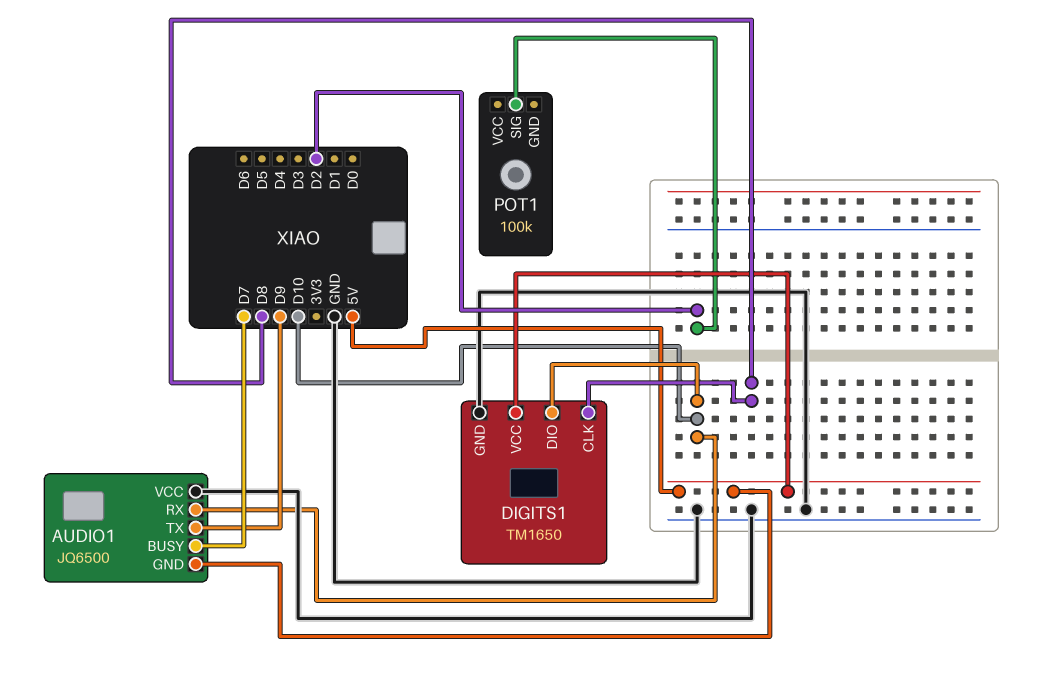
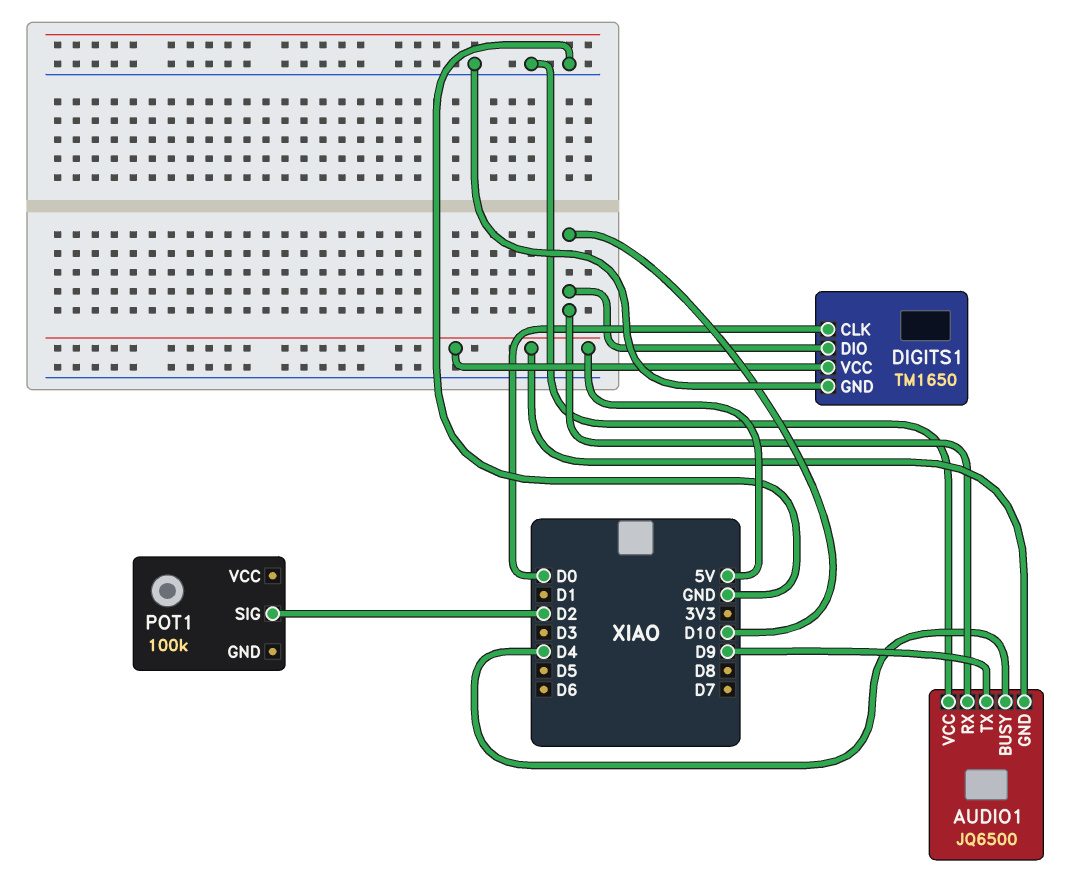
AUDIO1 pin BUSY: D7 -> D4
DIGITS1 pin CLK: D8 -> D0

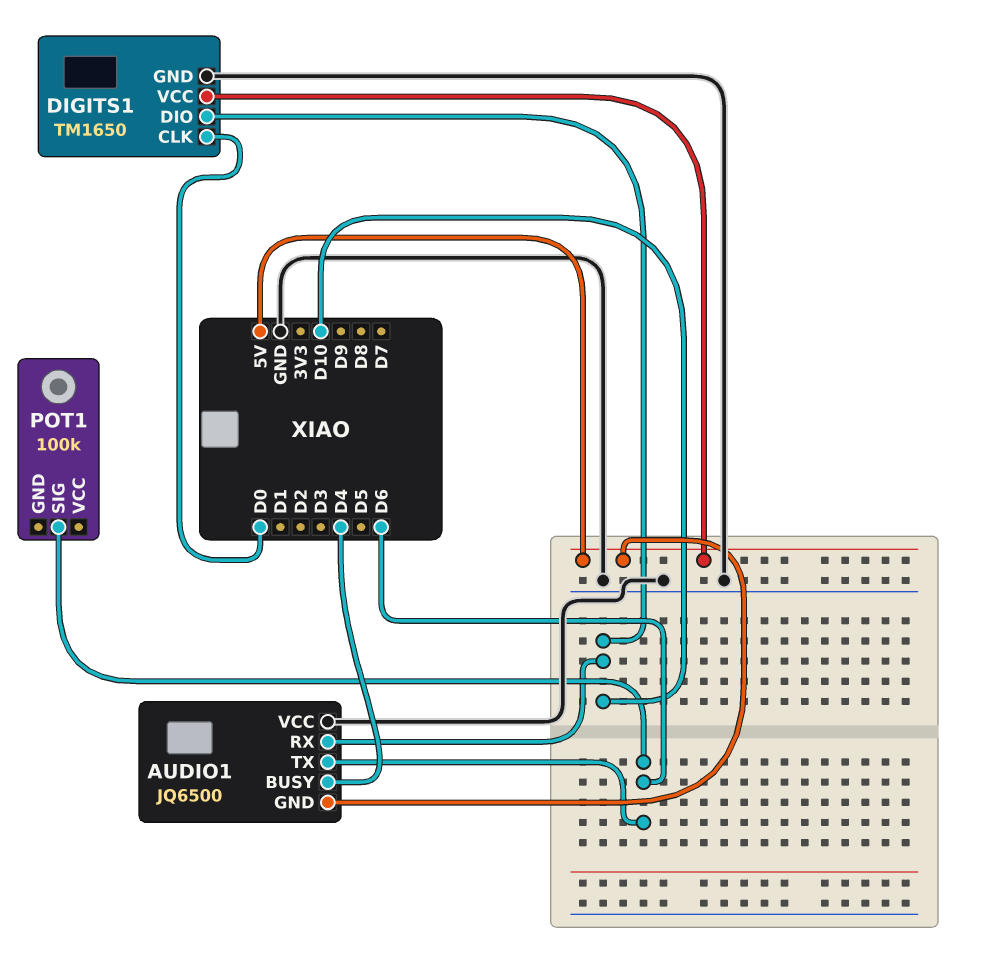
AUDIO1 pin TX: D9 -> D6
POT1 pin SIG: D2 -> D6

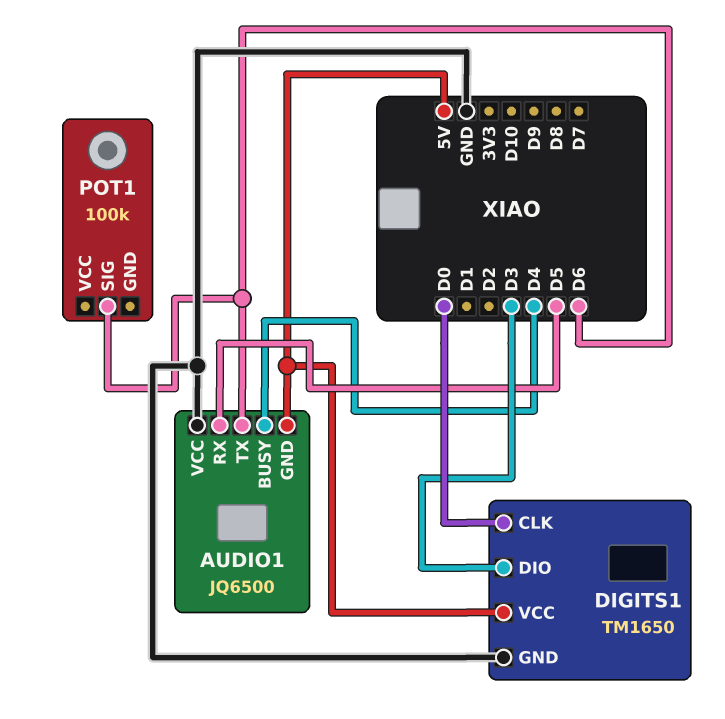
AUDIO1 pin RX: D10 -> D5
DIGITS1 pin DIO: D10 -> D3

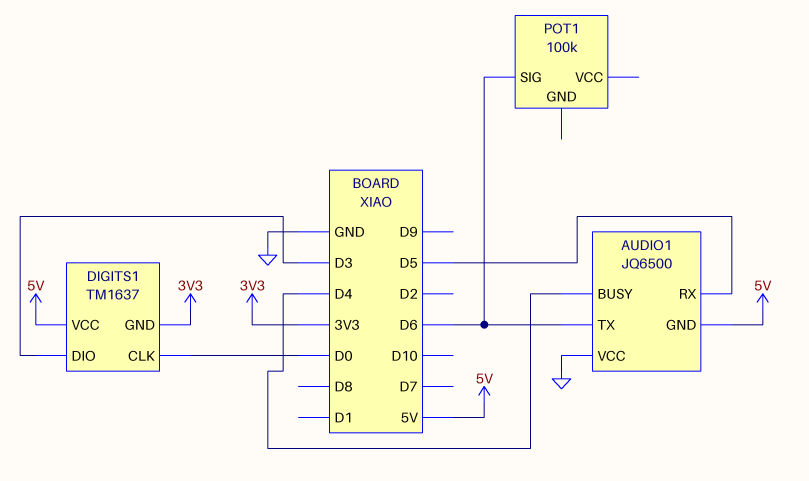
DIGITS1: TM1650 -> TM1637
DIGITS1 pin GND: GND -> 3V3

